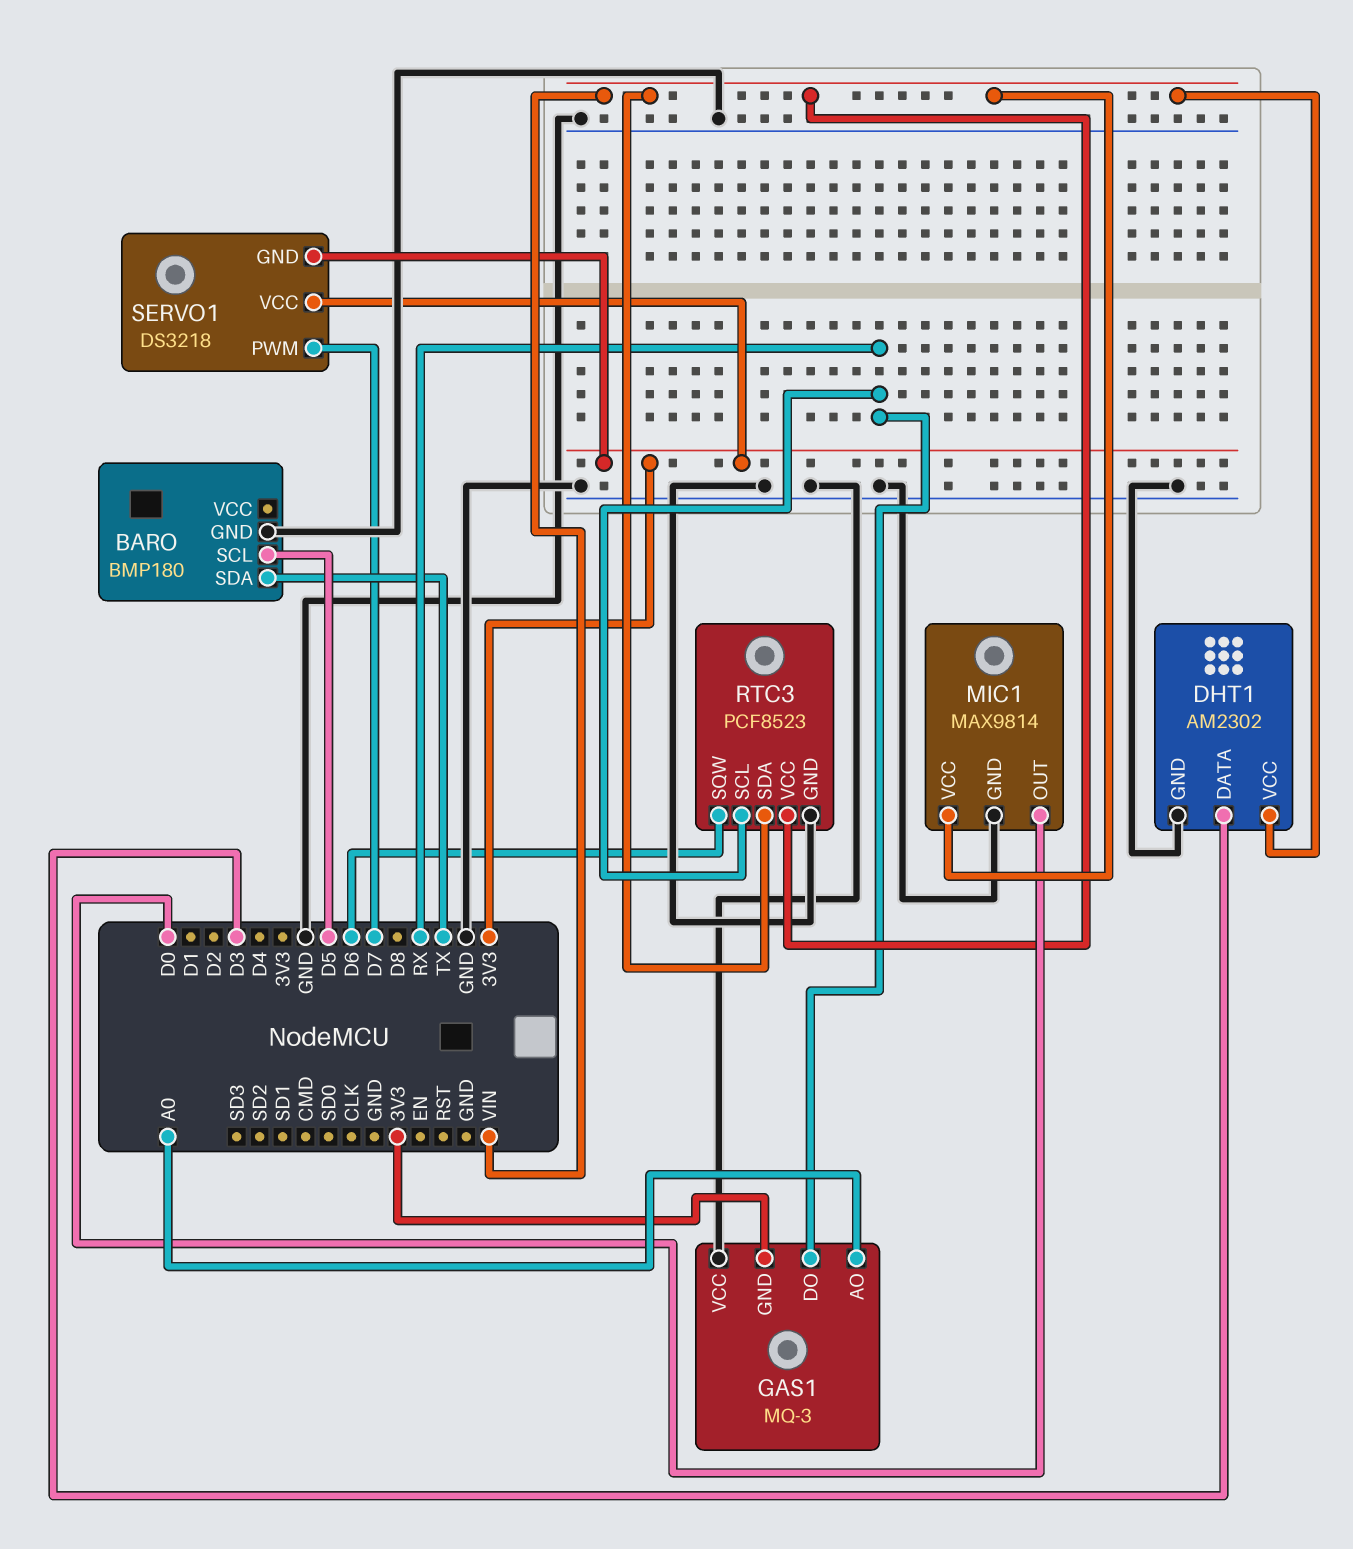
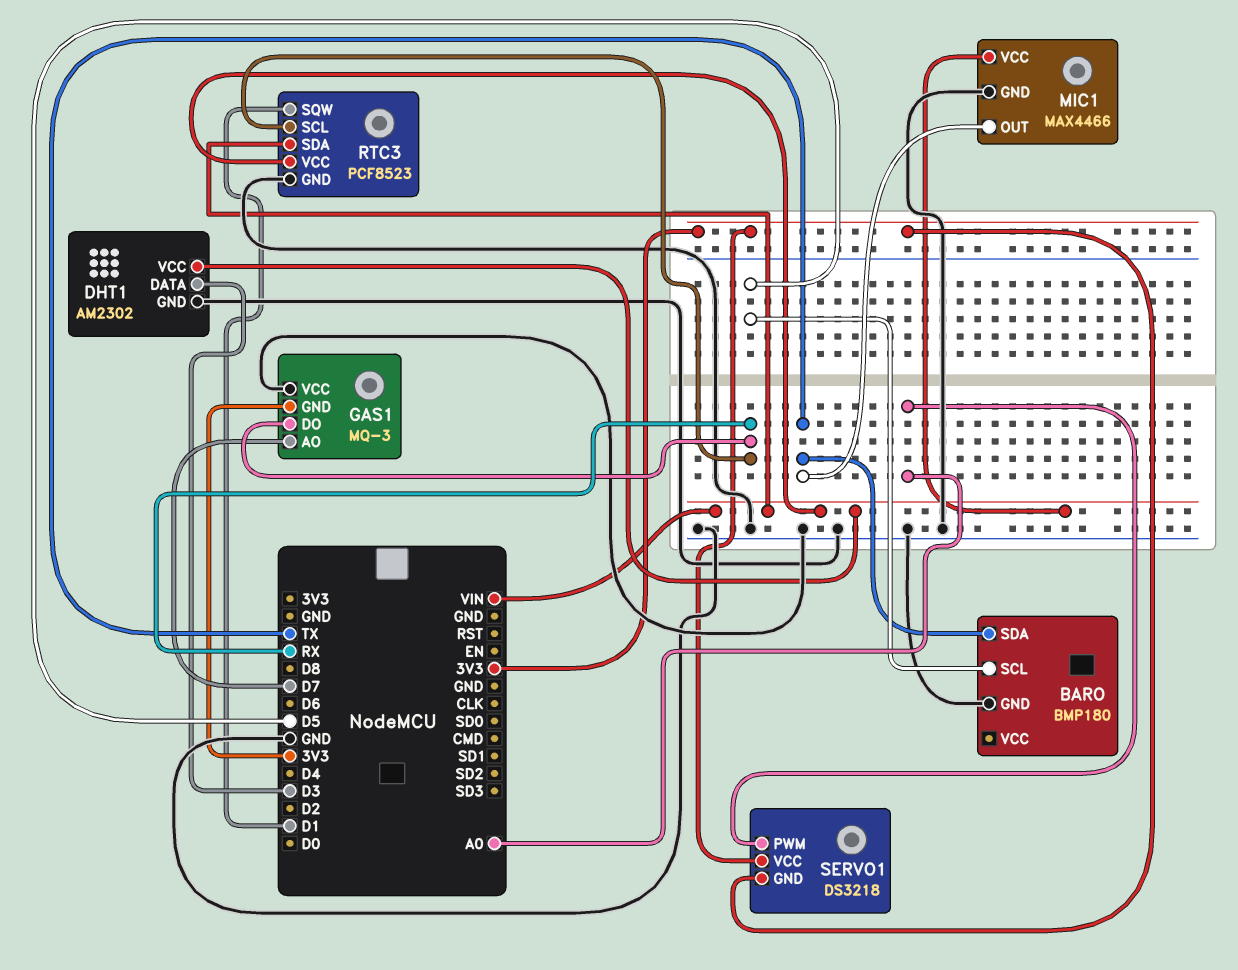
GAS1 pin AO: A0 -> D7
MIC1: MAX9814 -> MAX4466
MIC1 pin OUT: D0 -> TX
RTC3 pin SQW: D6 -> D1
SERVO1 pin PWM: D7 -> A0

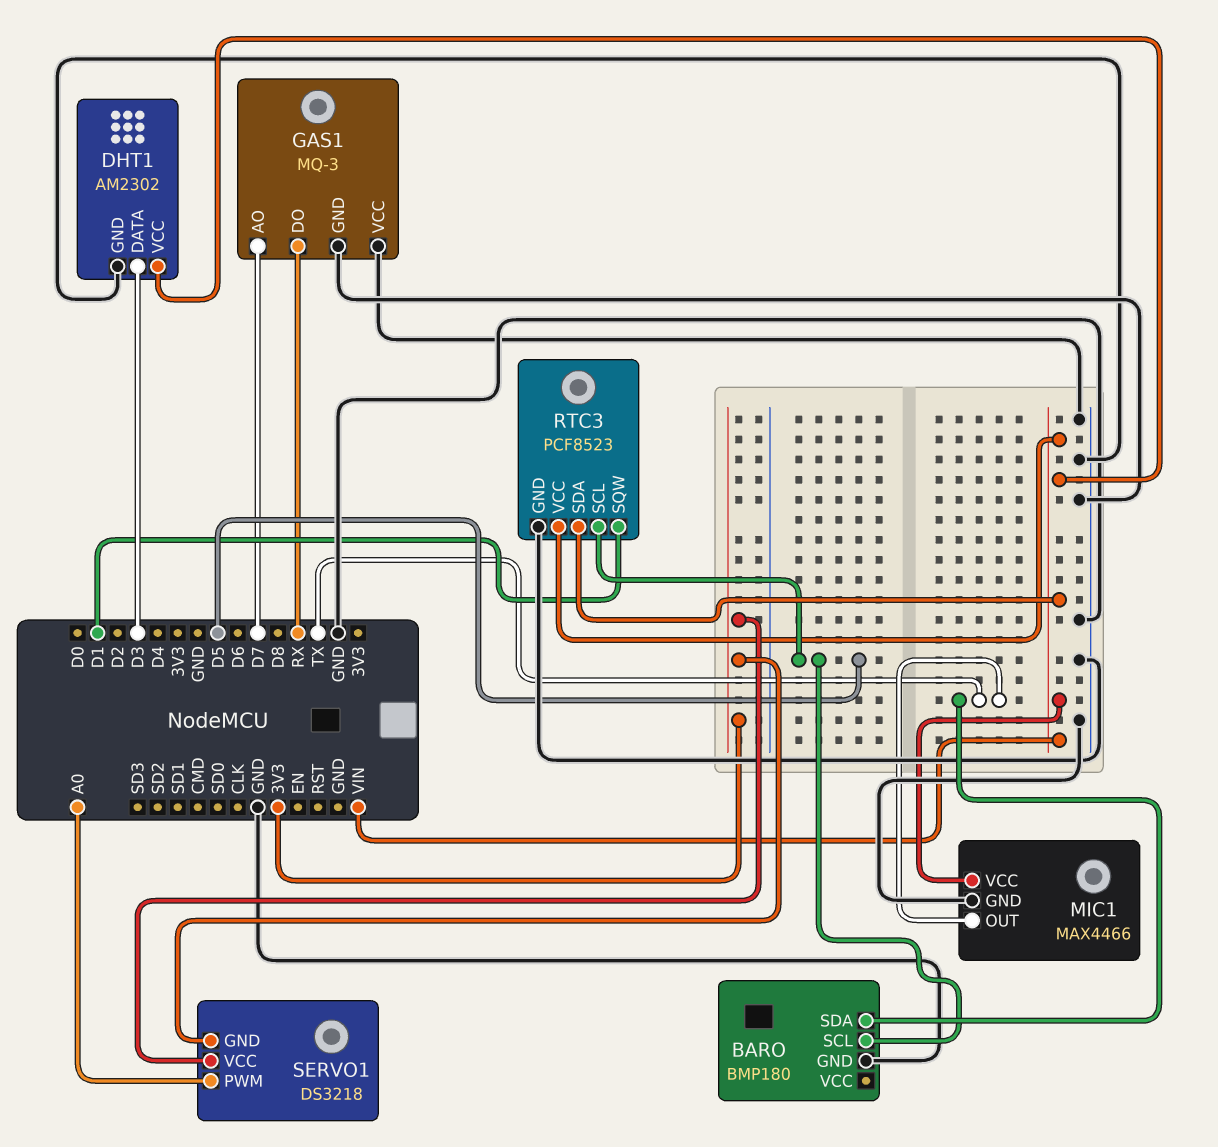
GAS1 pin GND: 3V3 -> GND
RTC3 pin SCL: RX -> D5

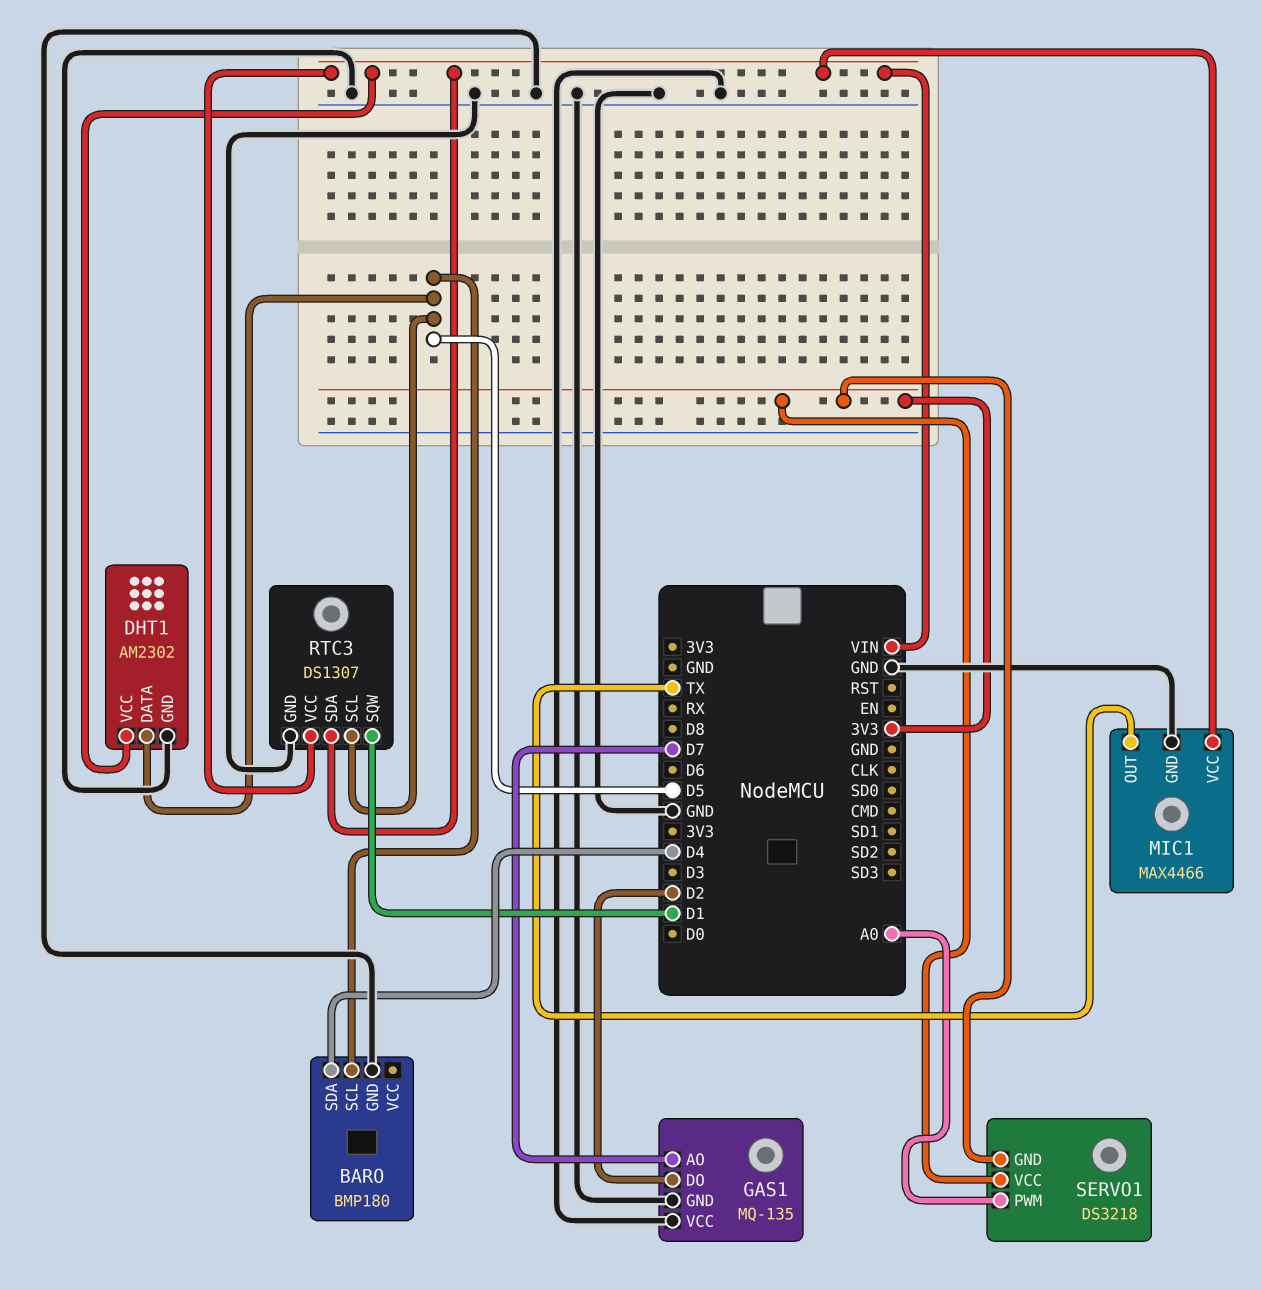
BARO pin SDA: TX -> D4
DHT1 pin DATA: D3 -> D5
GAS1: MQ-3 -> MQ-135
GAS1 pin DO: RX -> D2
RTC3: PCF8523 -> DS1307

